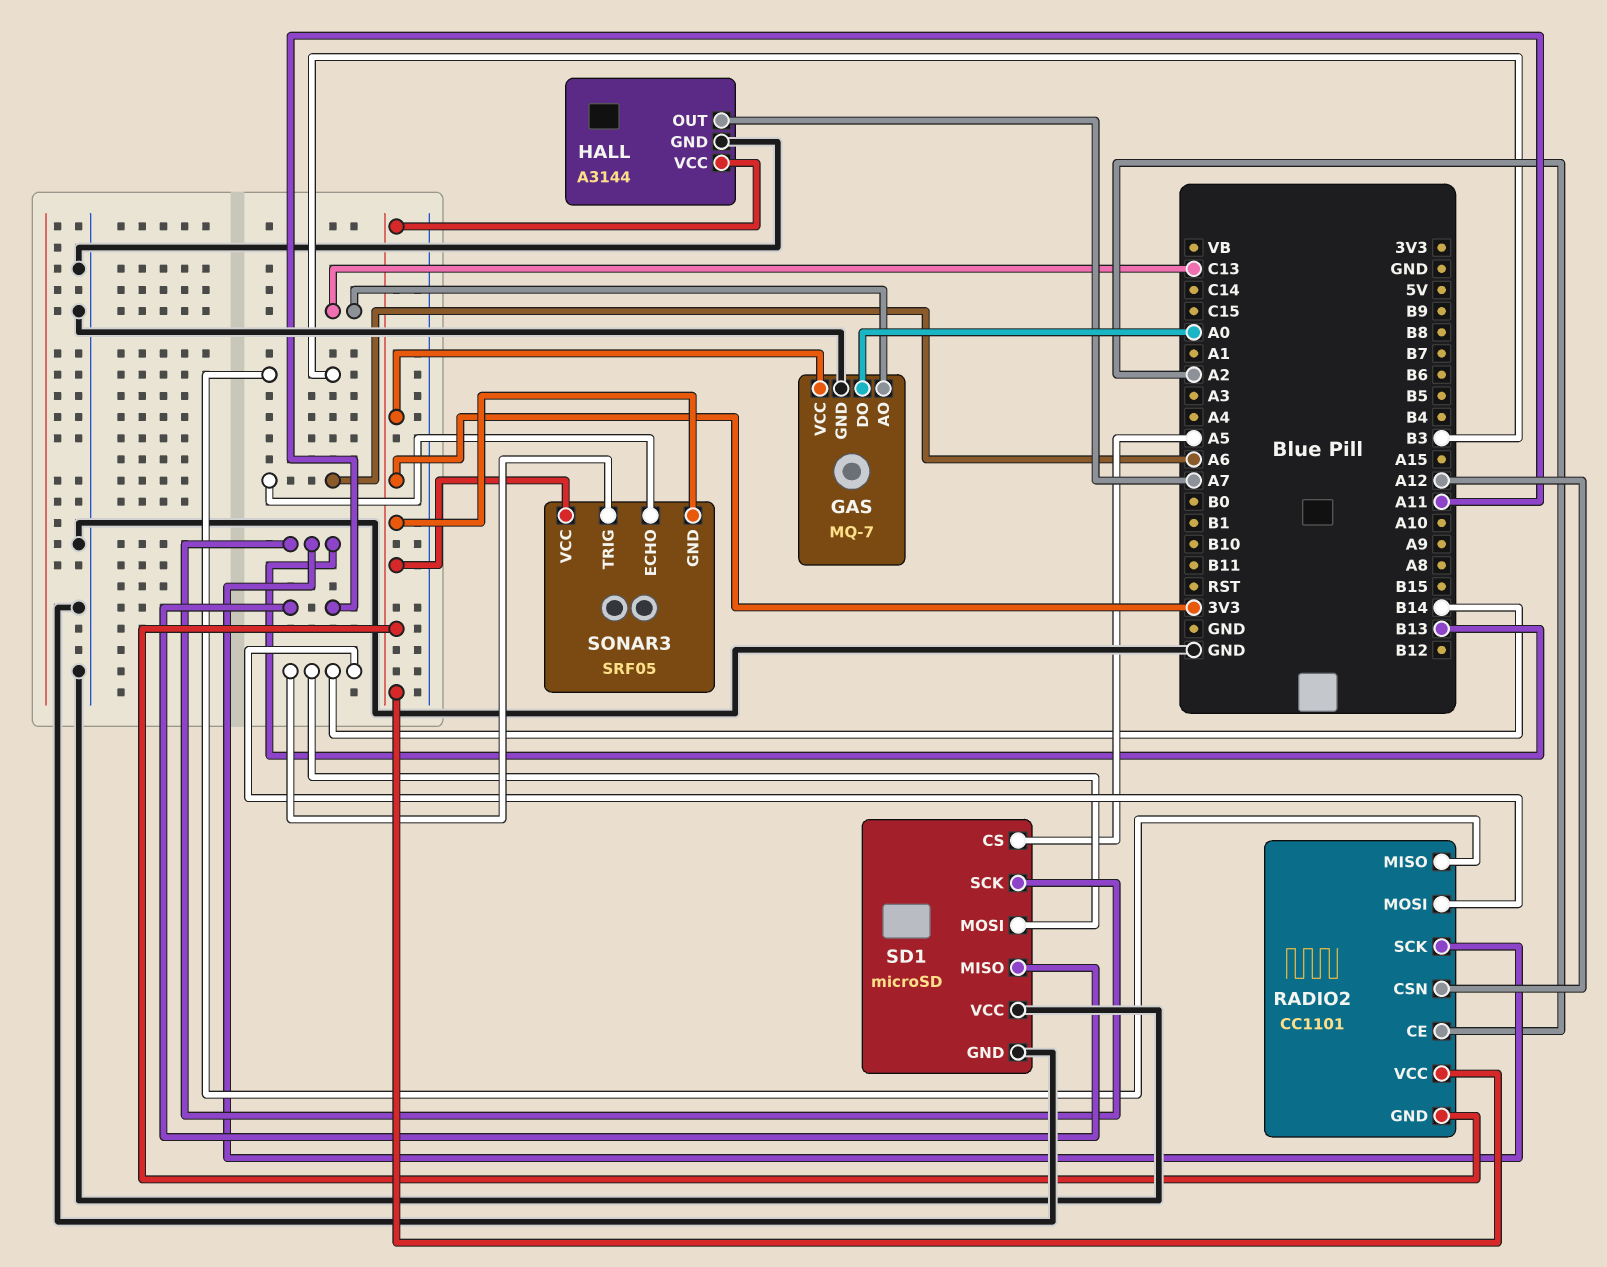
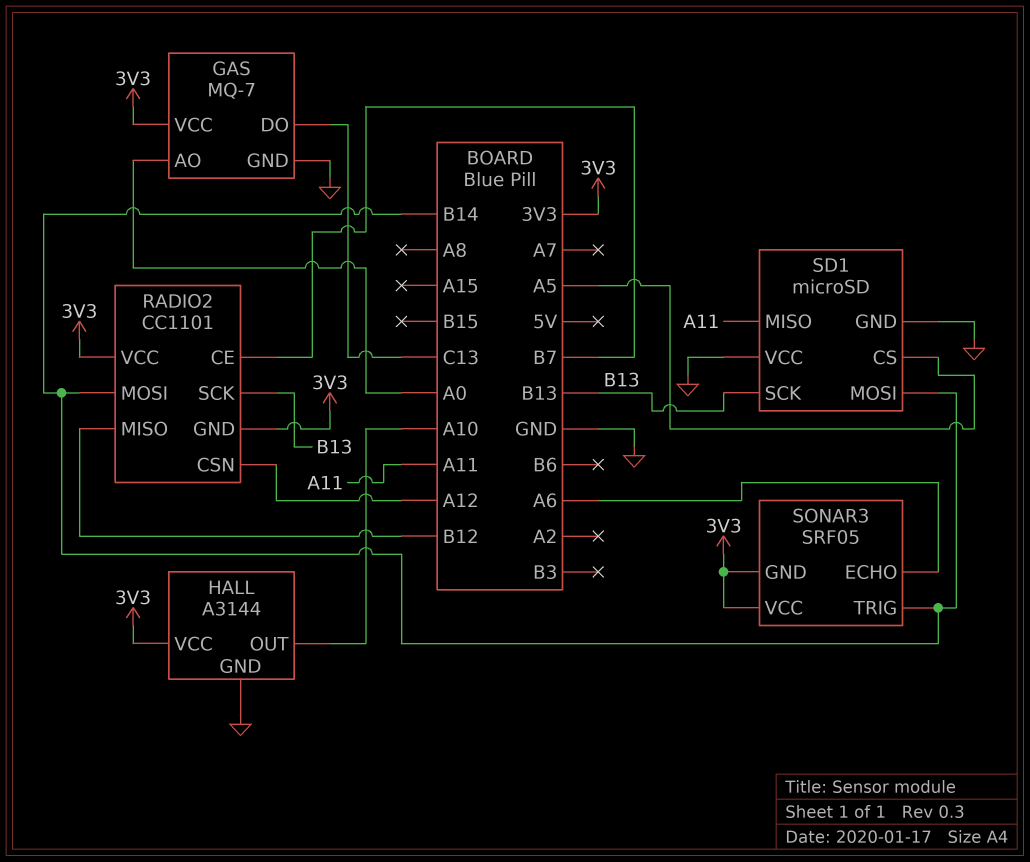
GAS pin AO: C13 -> A0
GAS pin DO: A0 -> C13
HALL pin OUT: A7 -> A10
RADIO2 pin CE: A2 -> B7
RADIO2 pin MISO: B3 -> B12

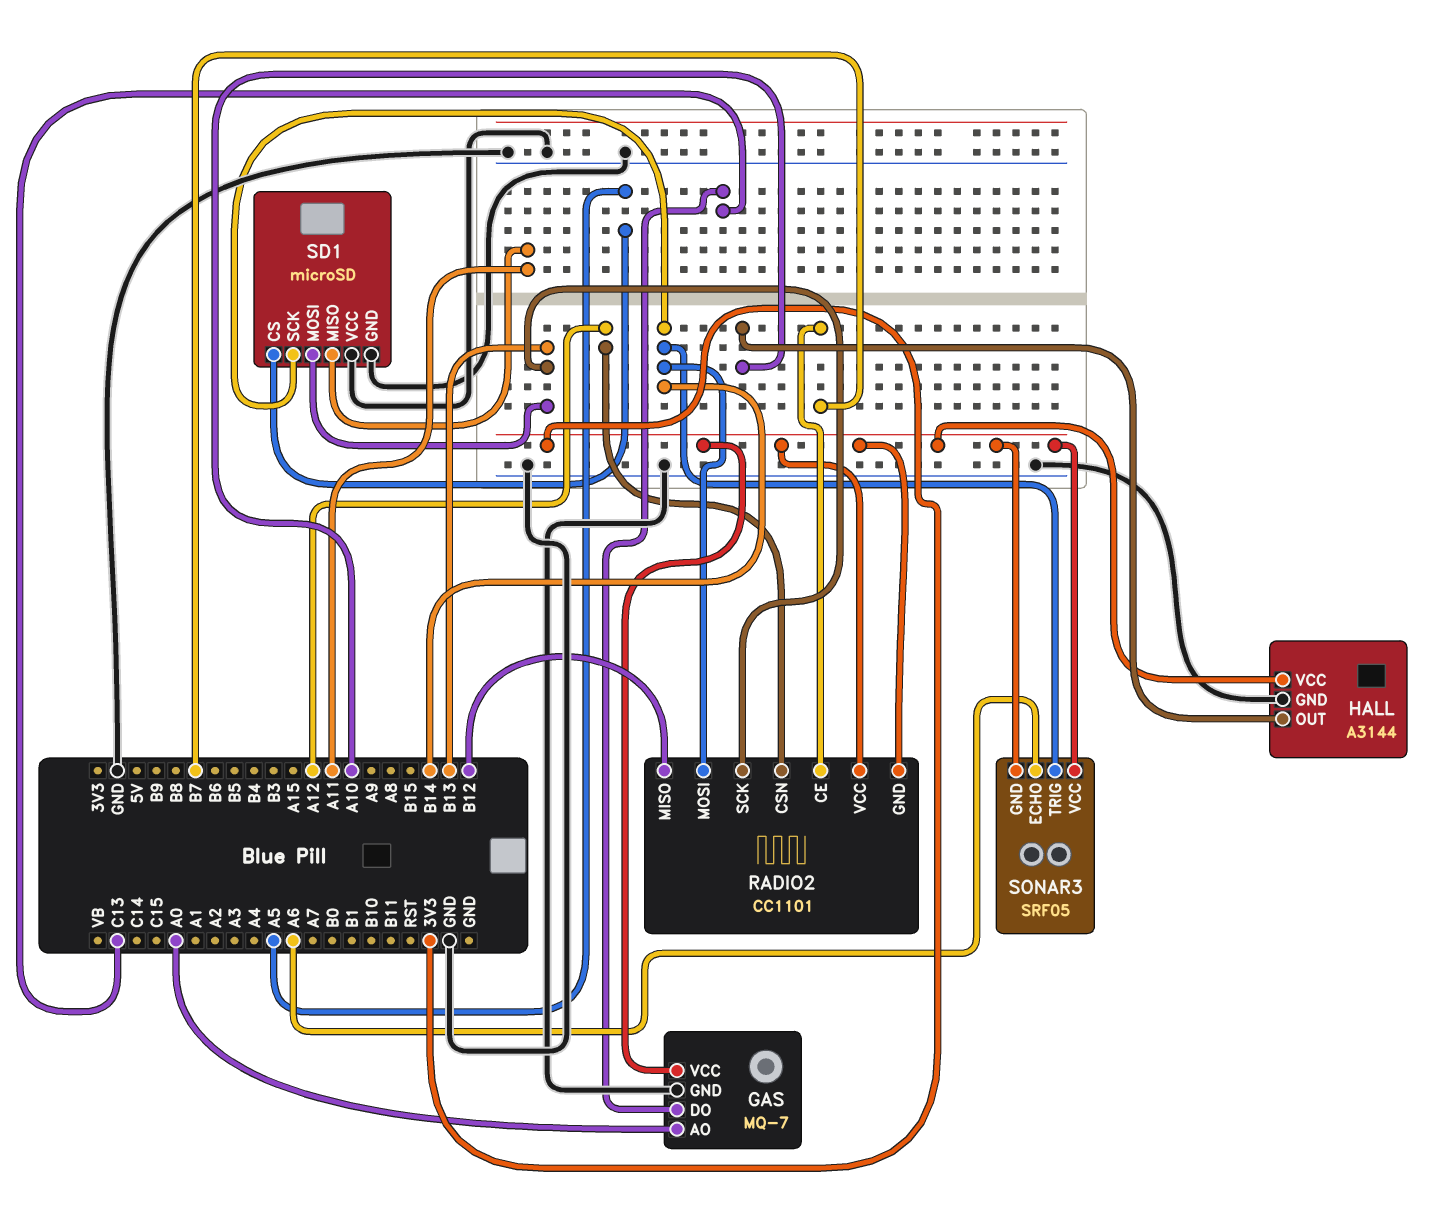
SD1 pin MOSI: B14 -> B13
SD1 pin SCK: B13 -> B14

